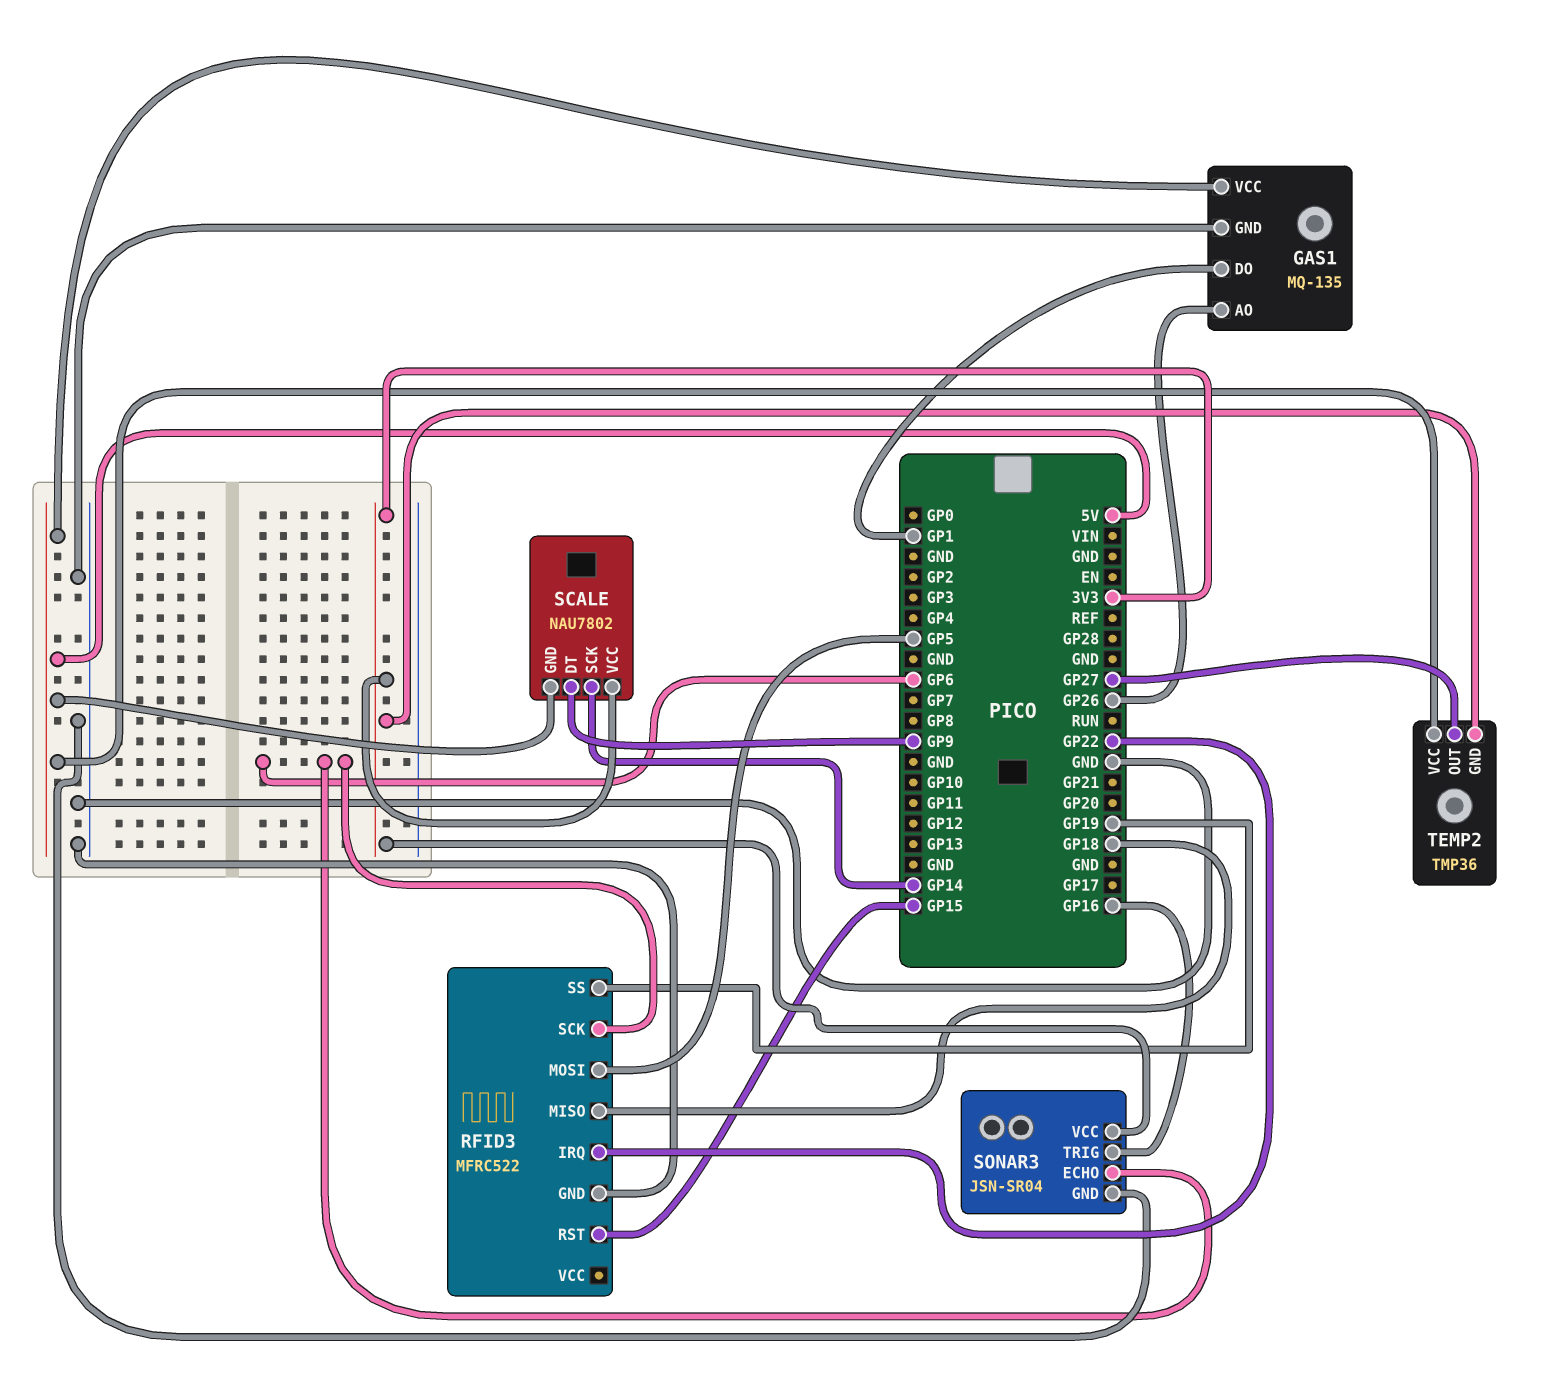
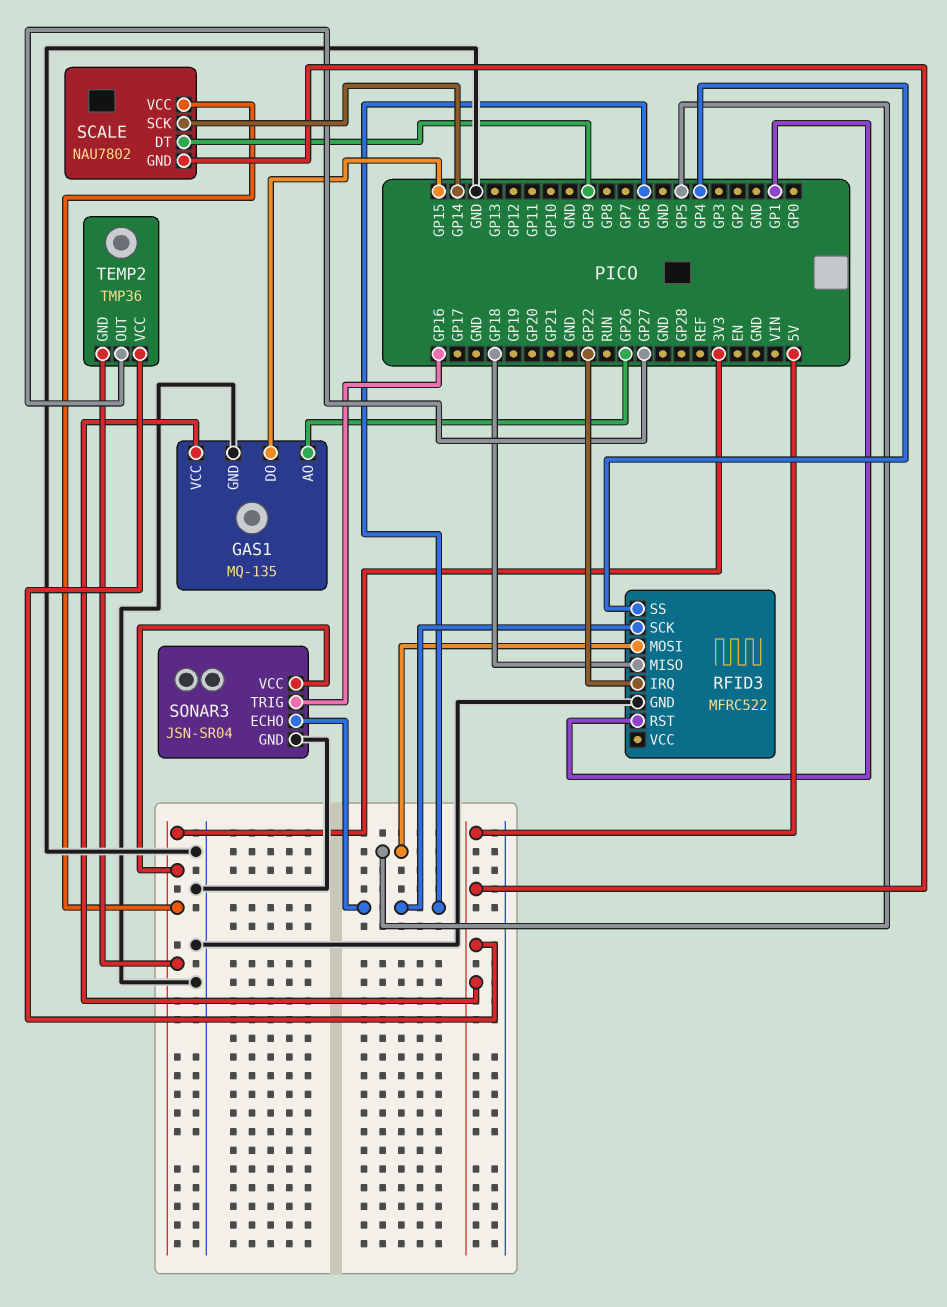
GAS1 pin DO: GP1 -> GP15
RFID3 pin RST: GP15 -> GP1
RFID3 pin SS: GP19 -> GP4

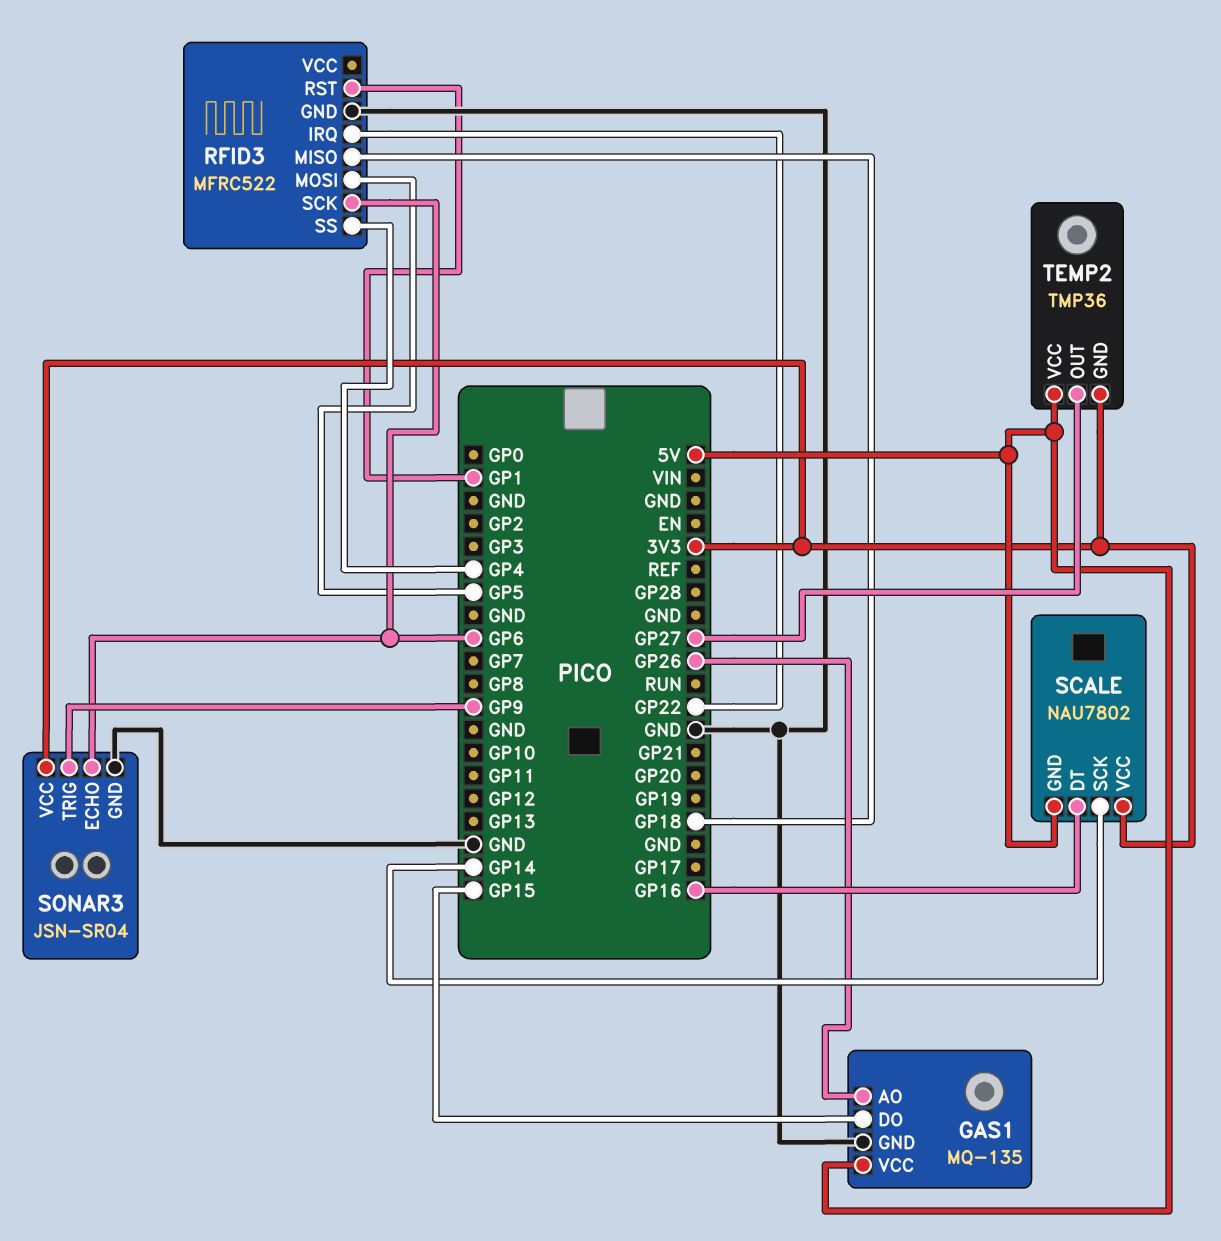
SCALE pin DT: GP9 -> GP16
SONAR3 pin TRIG: GP16 -> GP9

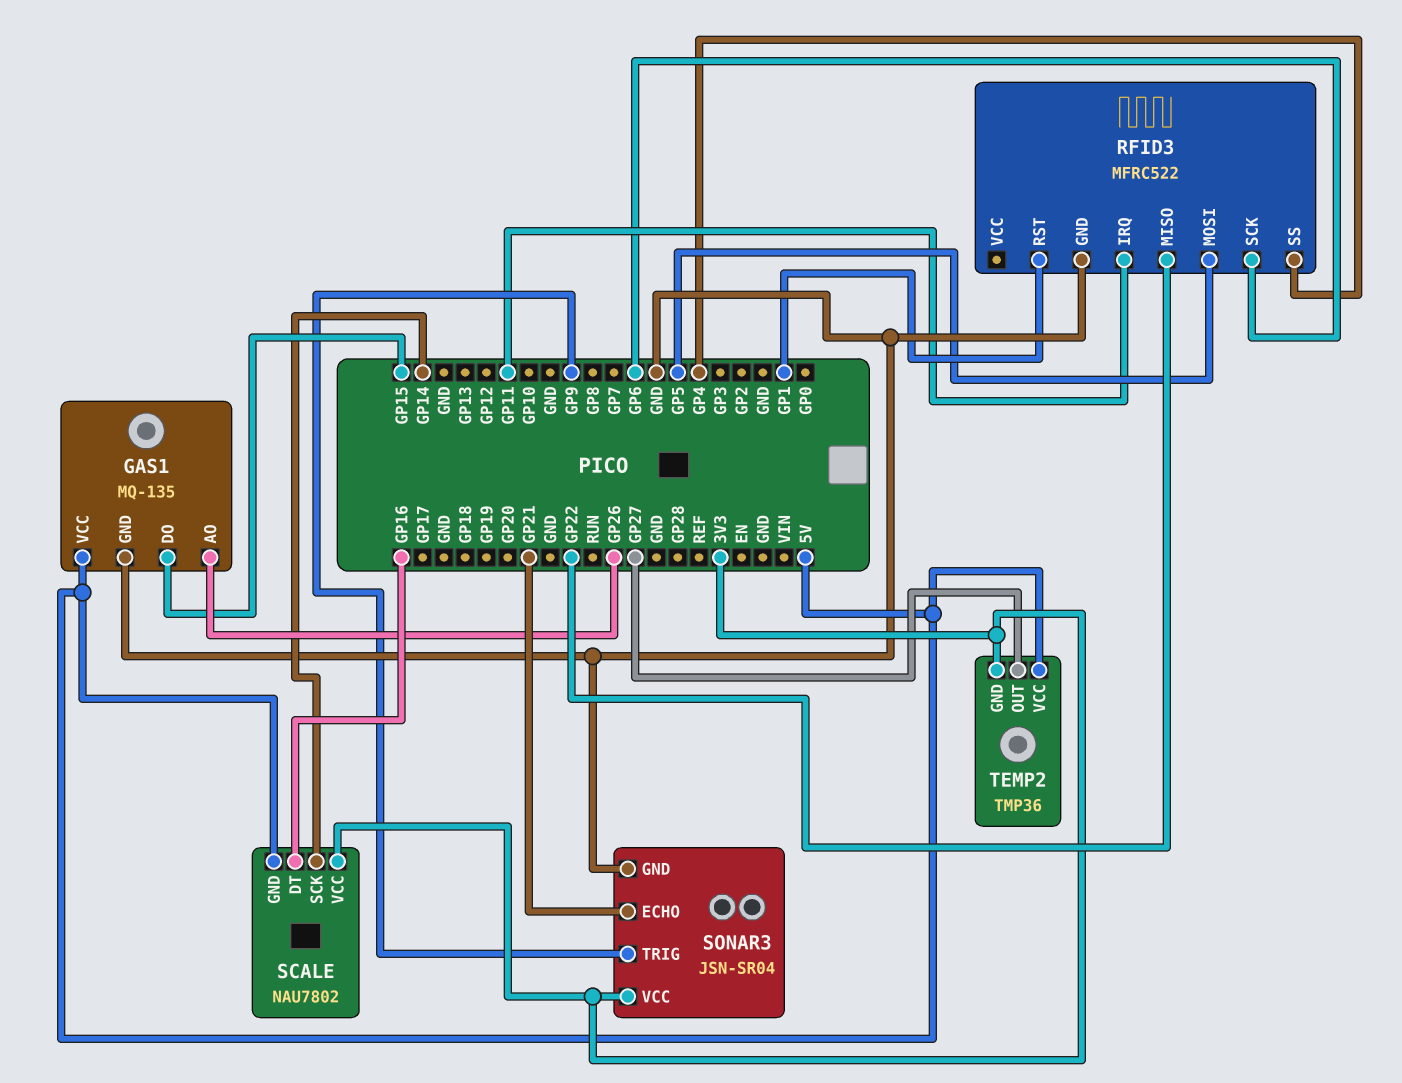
RFID3 pin IRQ: GP22 -> GP11
RFID3 pin MISO: GP18 -> GP22
SONAR3 pin ECHO: GP6 -> GP21

